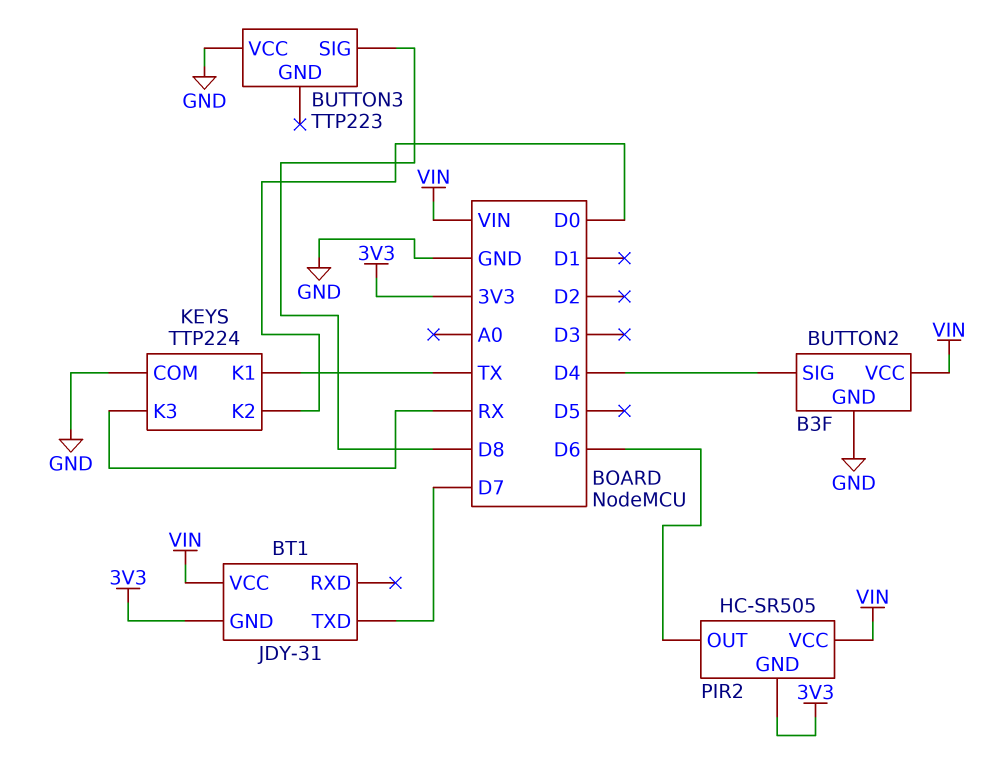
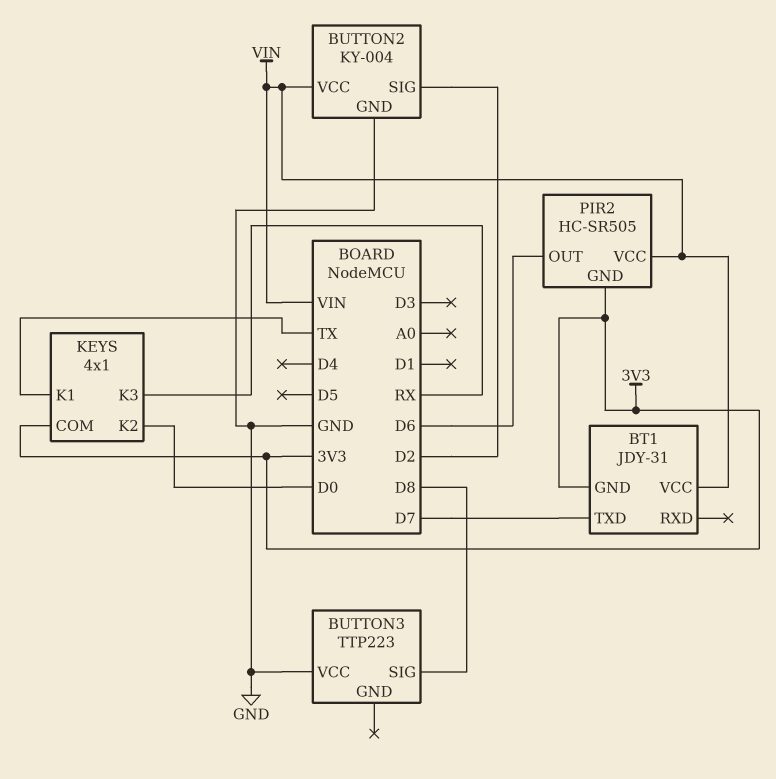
BUTTON2: B3F -> KY-004
BUTTON2 pin SIG: D4 -> D2
KEYS: TTP224 -> 4x1
KEYS pin COM: GND -> 3V3

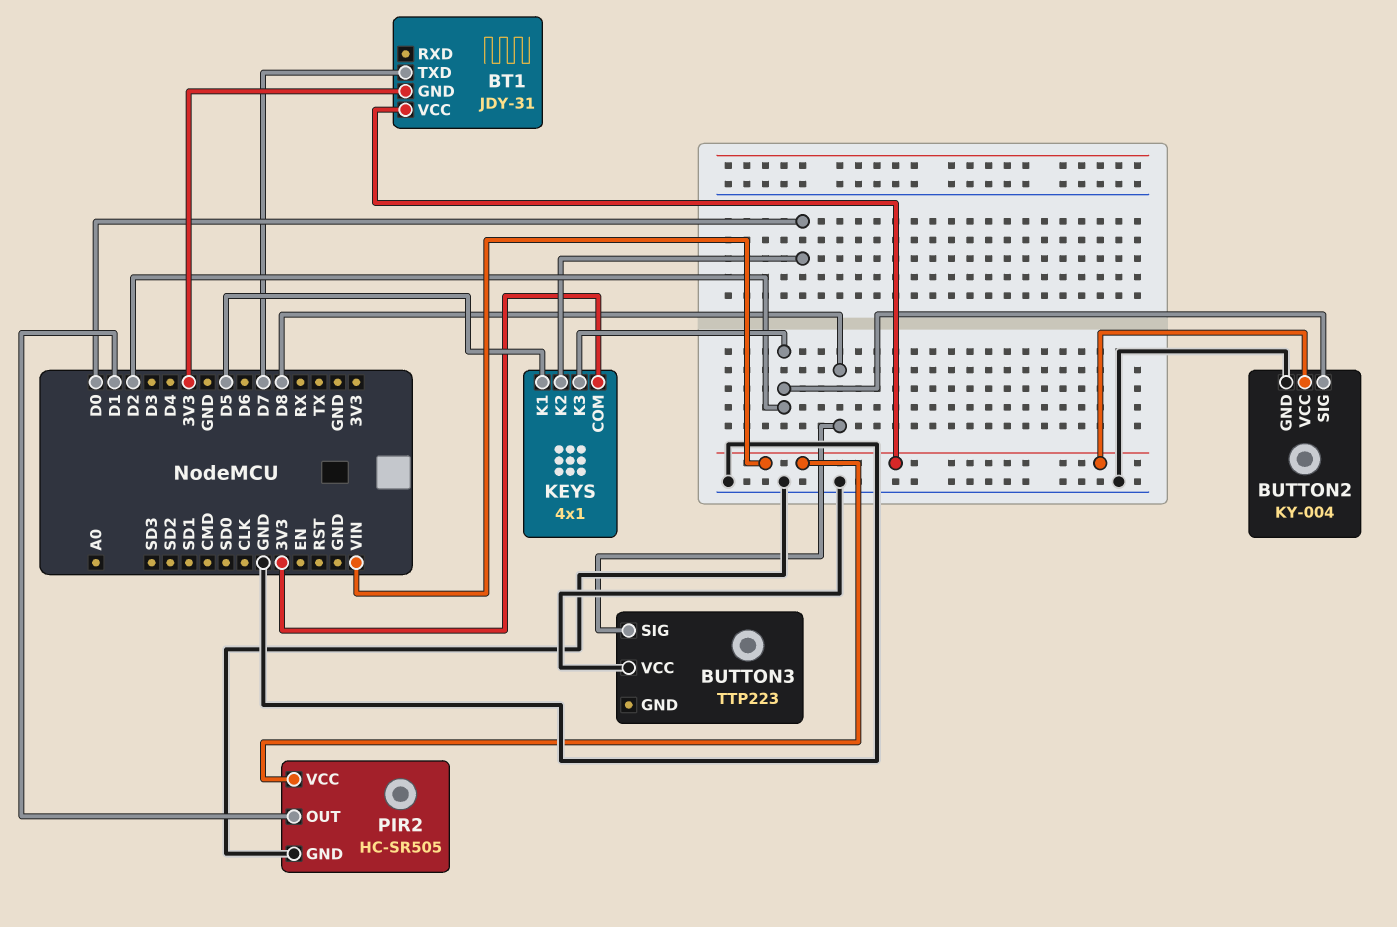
KEYS pin K1: TX -> D5
KEYS pin K3: RX -> D2
PIR2 pin GND: 3V3 -> GND
PIR2 pin OUT: D6 -> D1

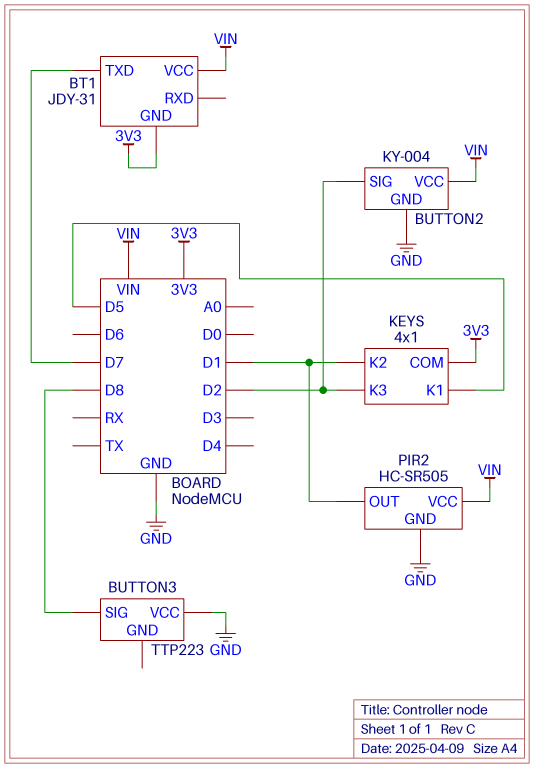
KEYS pin K2: D0 -> D1

